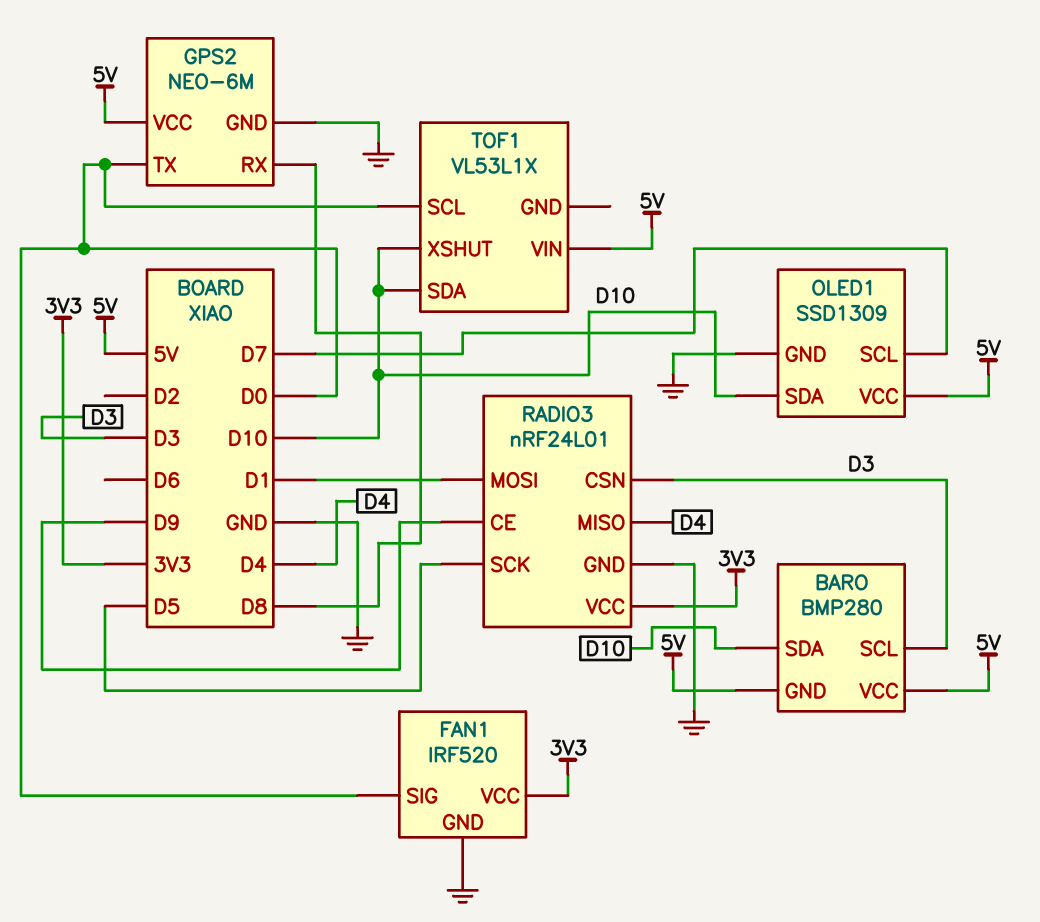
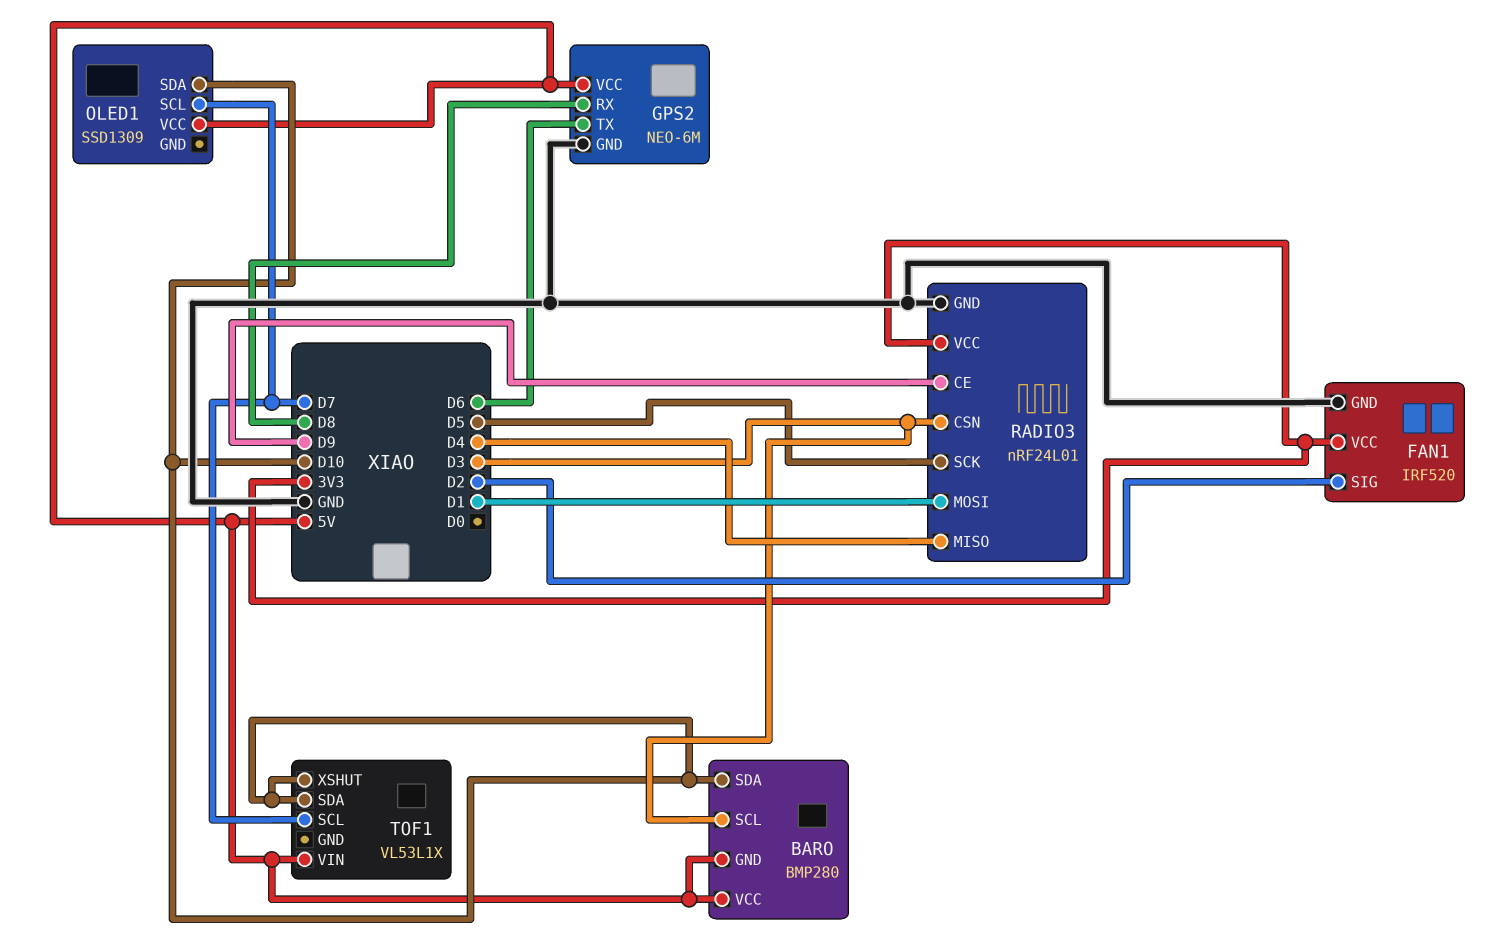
FAN1 pin SIG: D0 -> D2
GPS2 pin TX: D0 -> D6
OLED1 pin GND: GND -> none
TOF1 pin SCL: D0 -> D7

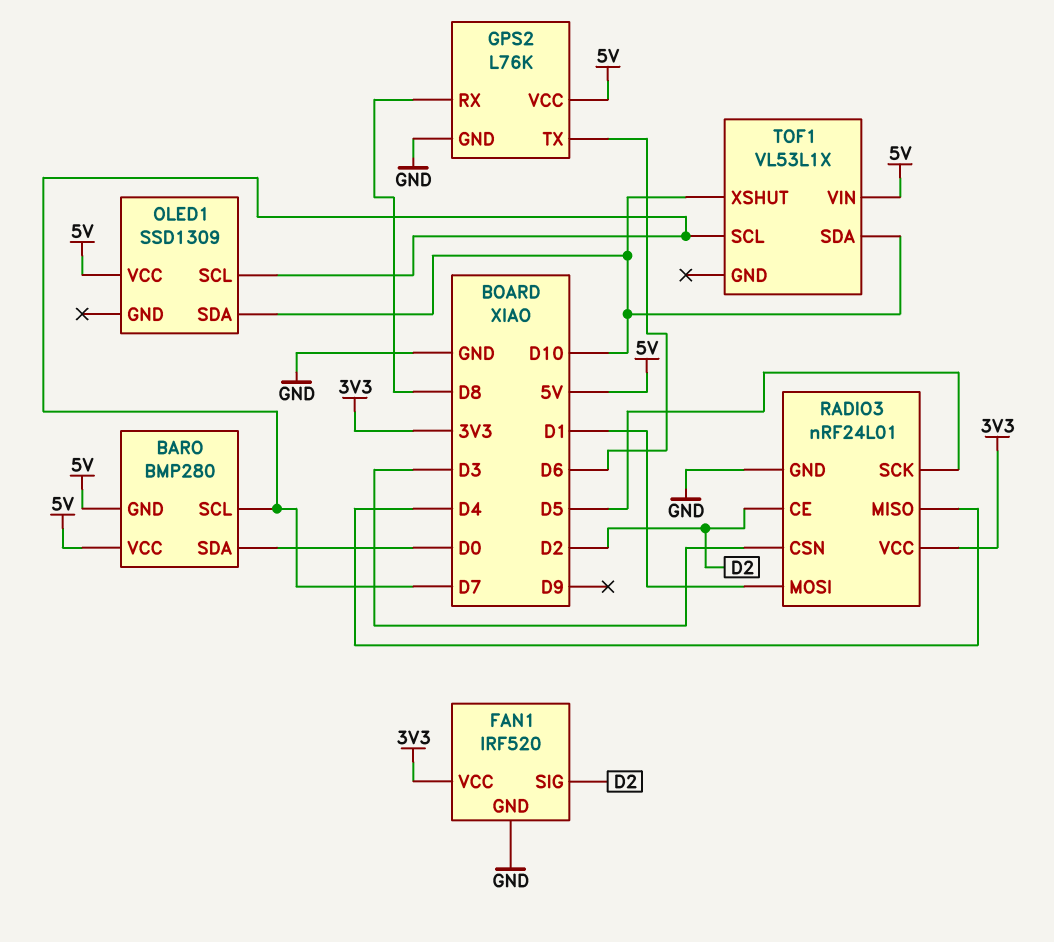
BARO pin SCL: D3 -> D7
BARO pin SDA: D10 -> D0
GPS2: NEO-6M -> L76K
RADIO3 pin CE: D9 -> D2

